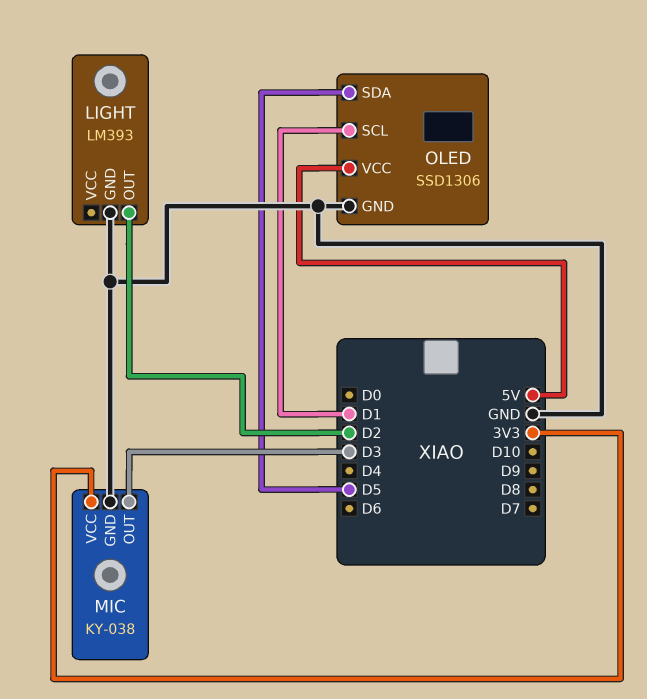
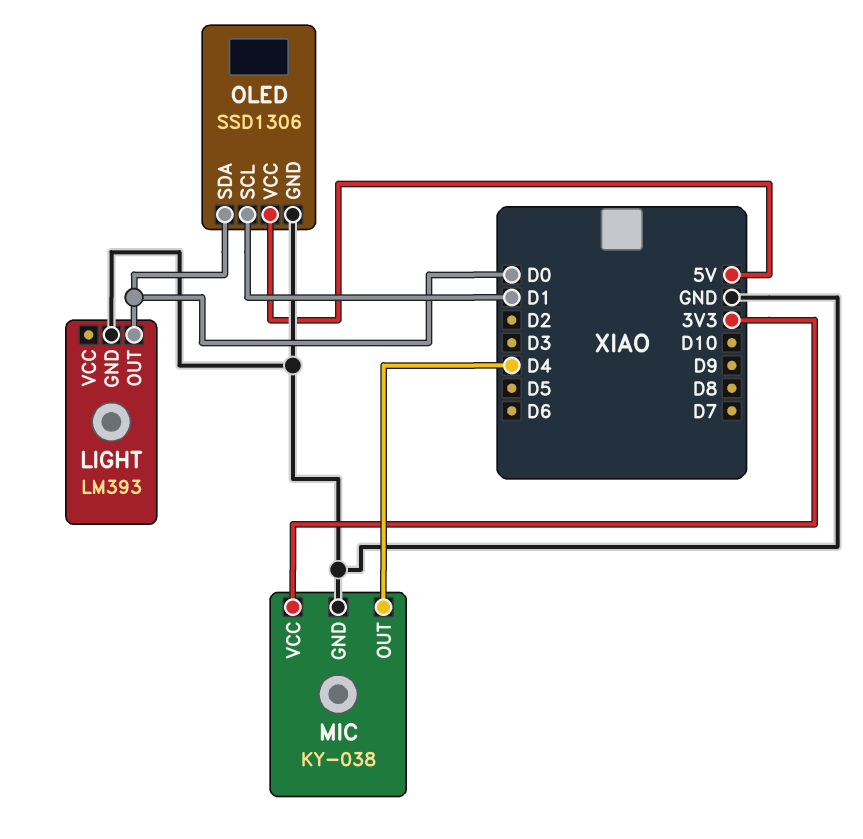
LIGHT pin OUT: D2 -> D0
MIC pin OUT: D3 -> D4
OLED pin SDA: D5 -> D0

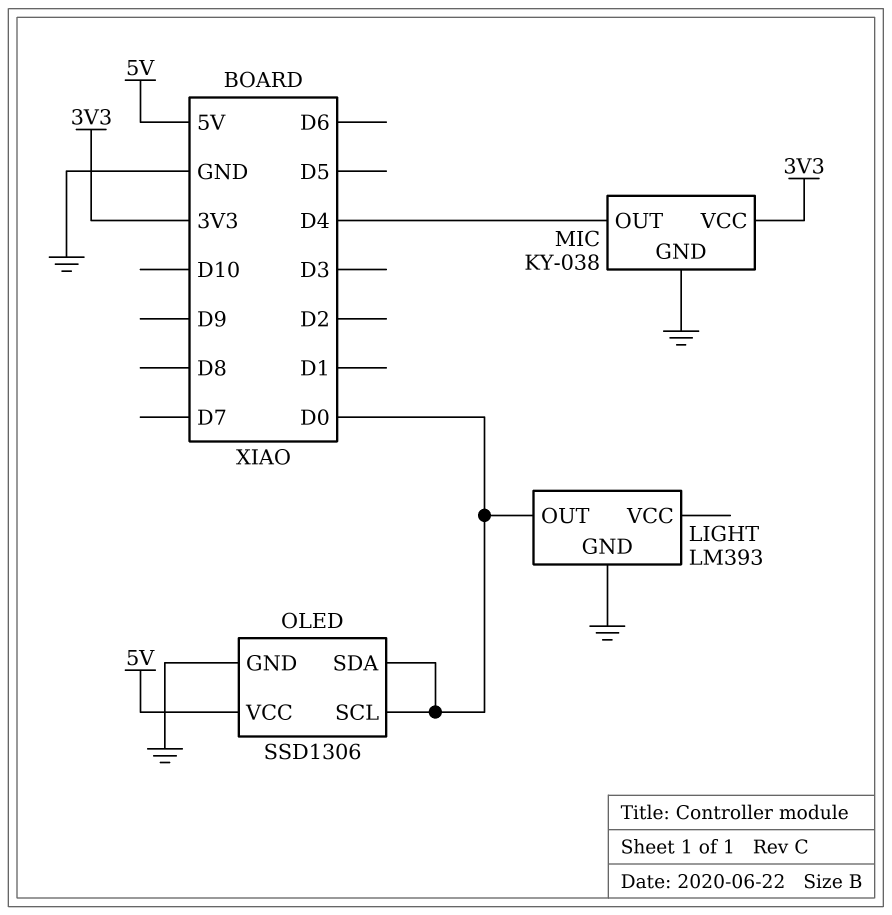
OLED pin SCL: D1 -> D0

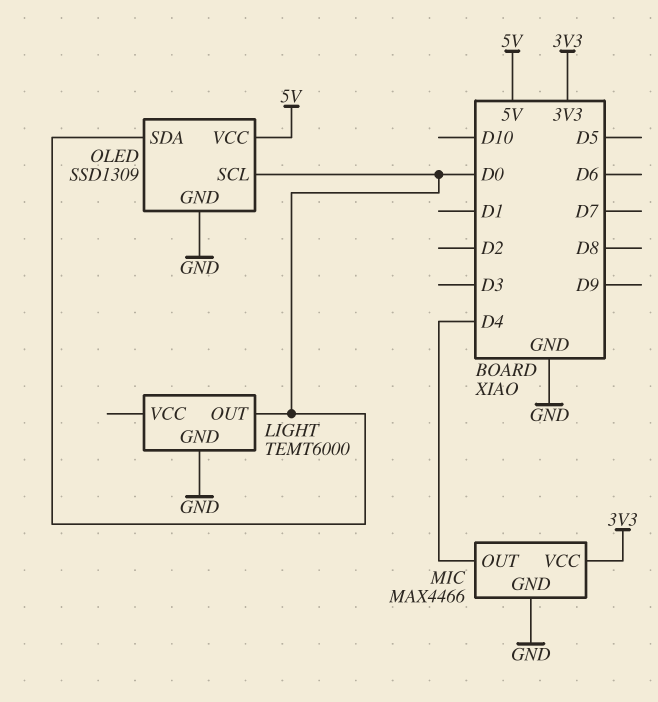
LIGHT: LM393 -> TEMT6000
MIC: KY-038 -> MAX4466
OLED: SSD1306 -> SSD1309

